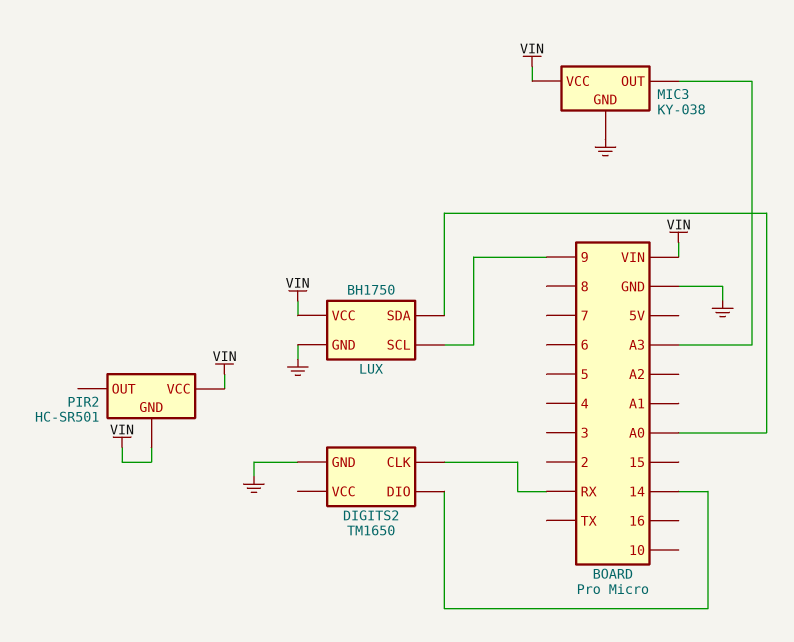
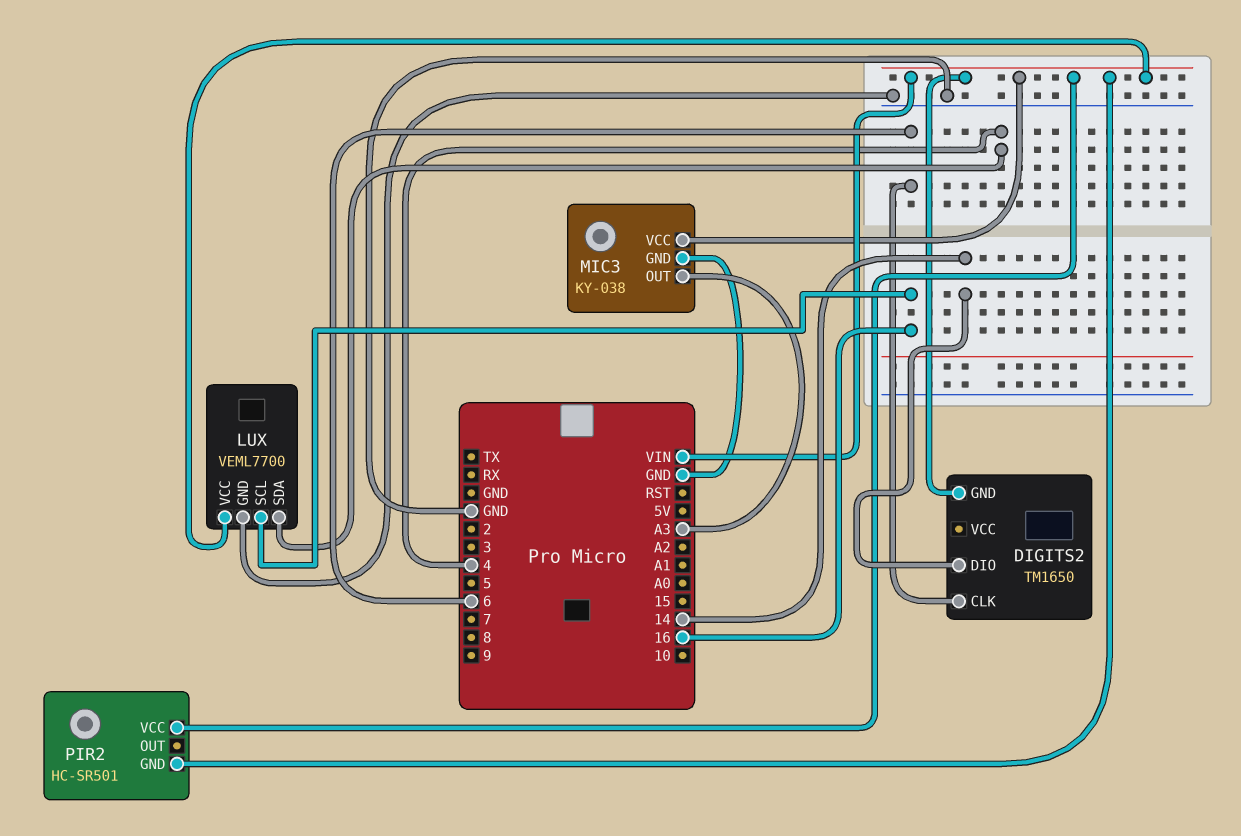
DIGITS2 pin CLK: RX -> 6
DIGITS2 pin GND: GND -> VIN
LUX: BH1750 -> VEML7700
LUX pin SCL: 9 -> 16
LUX pin SDA: A0 -> 4

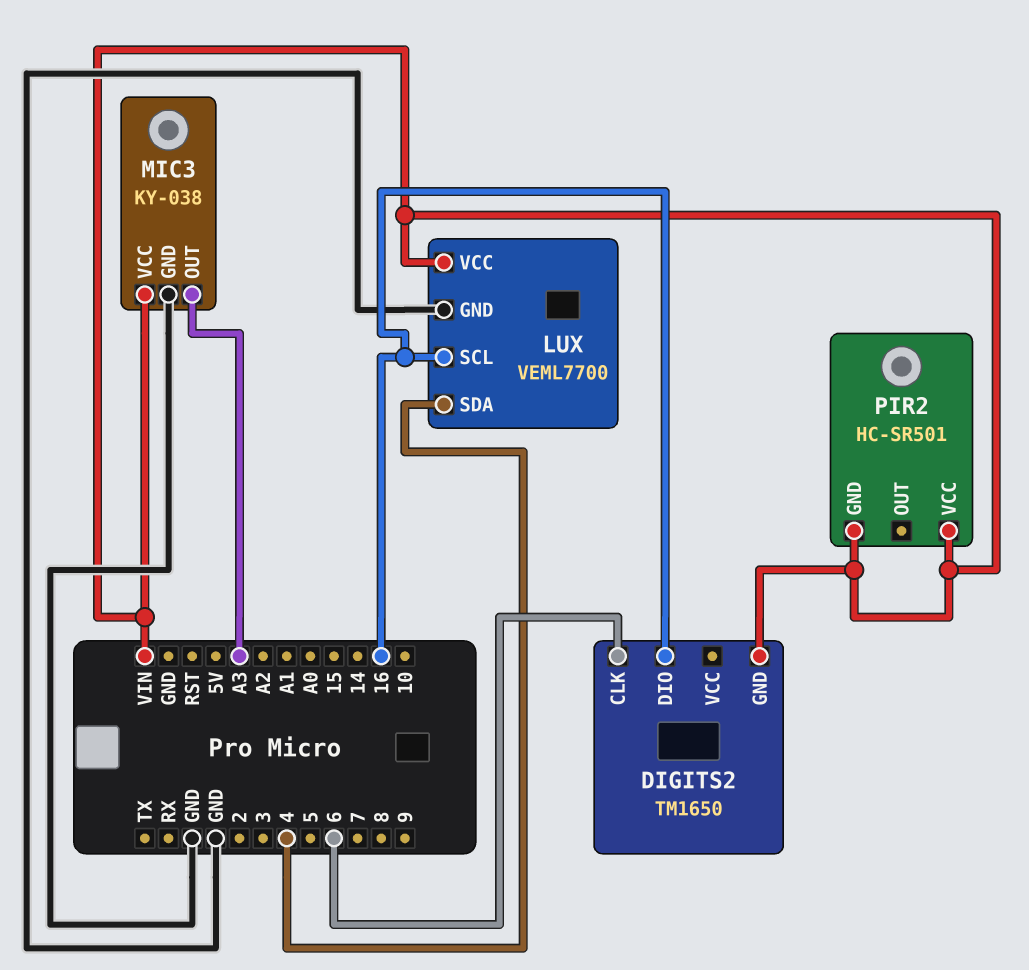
DIGITS2 pin DIO: 14 -> 16

